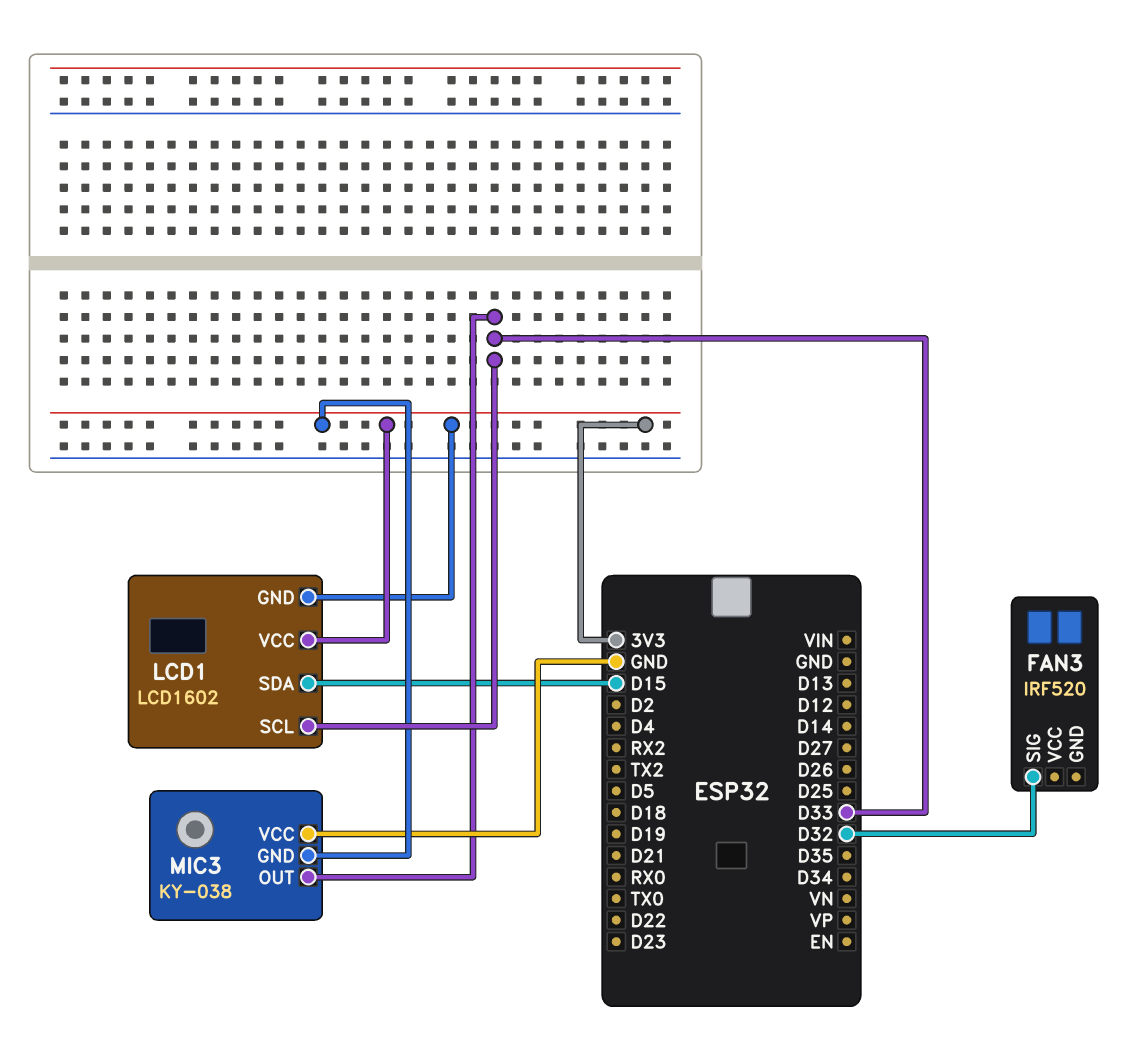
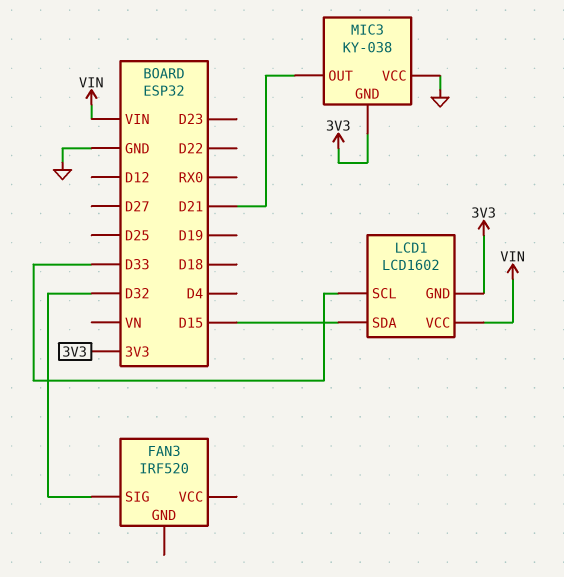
LCD1 pin VCC: 3V3 -> VIN
MIC3 pin OUT: D33 -> D21

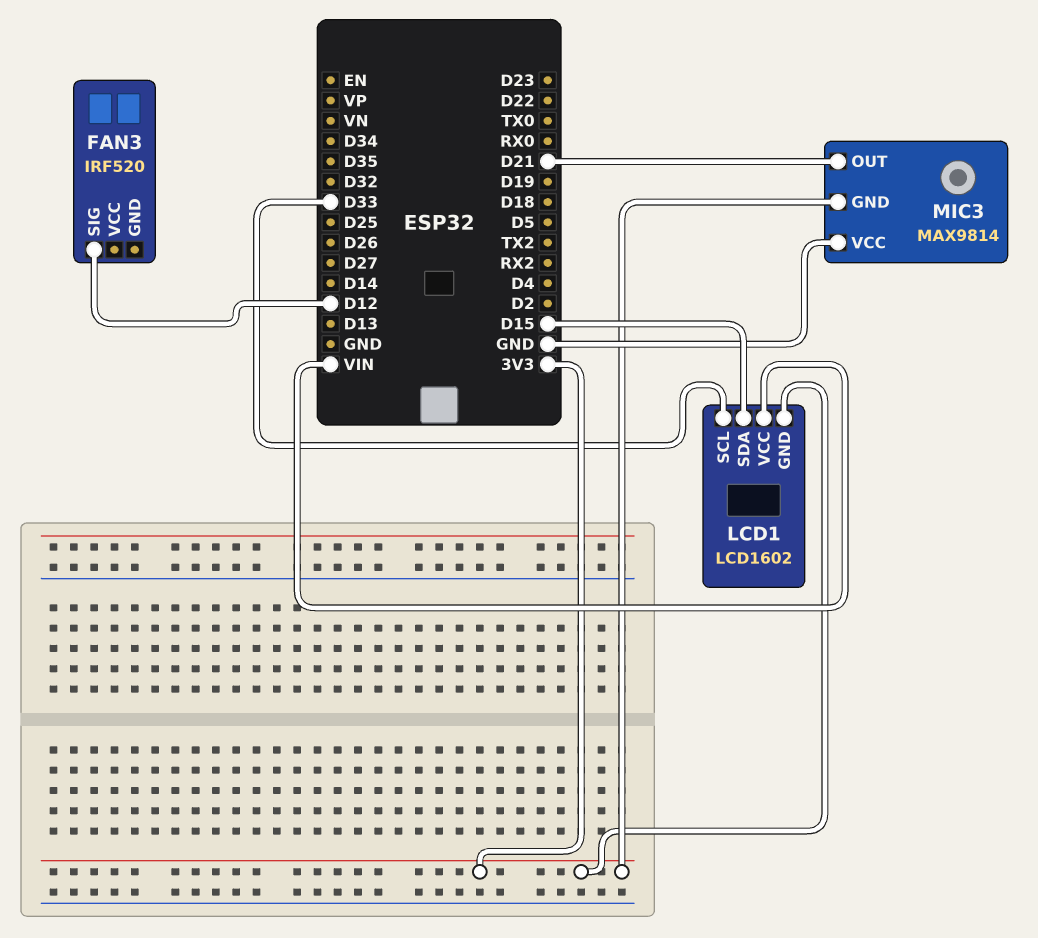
FAN3 pin SIG: D32 -> D12
MIC3: KY-038 -> MAX9814

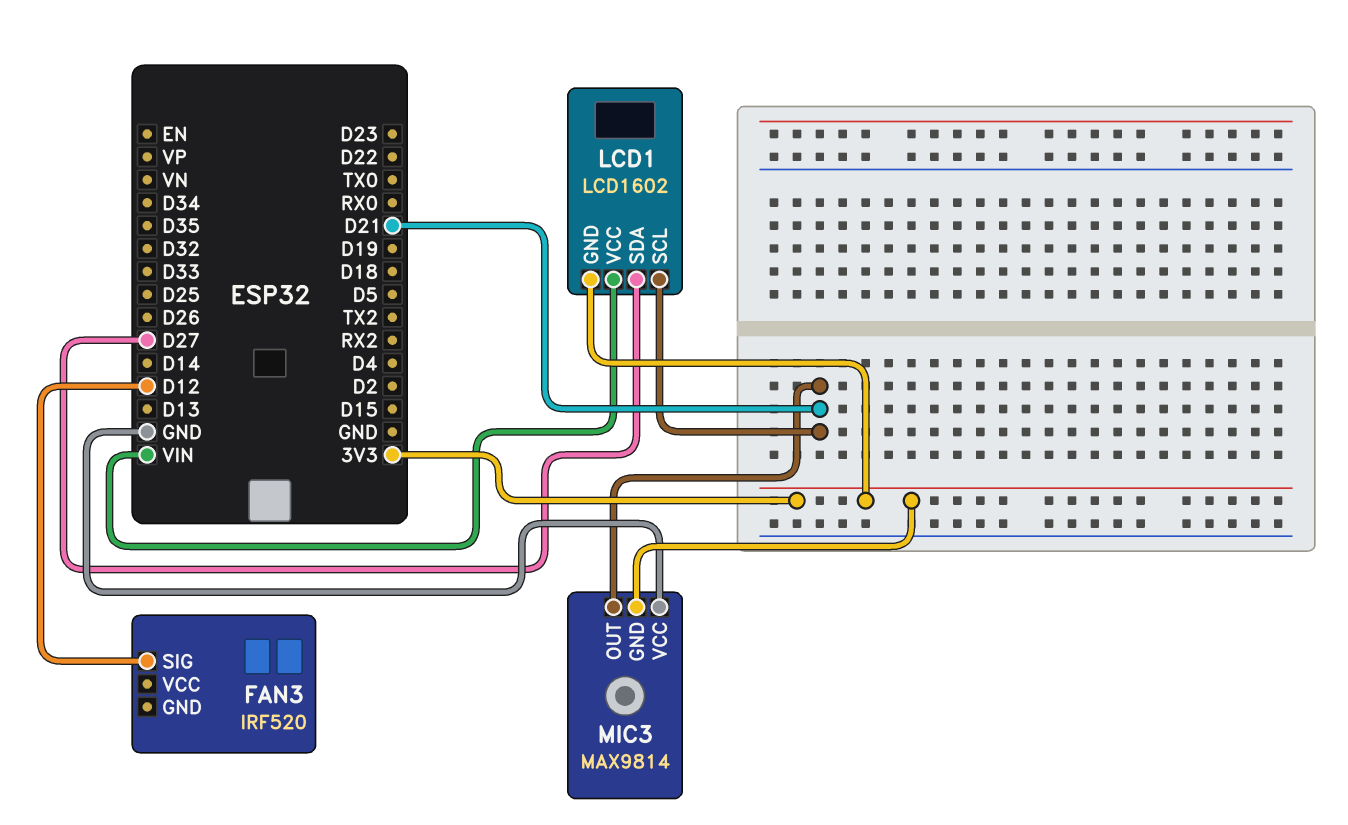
LCD1 pin SCL: D33 -> D21
LCD1 pin SDA: D15 -> D27

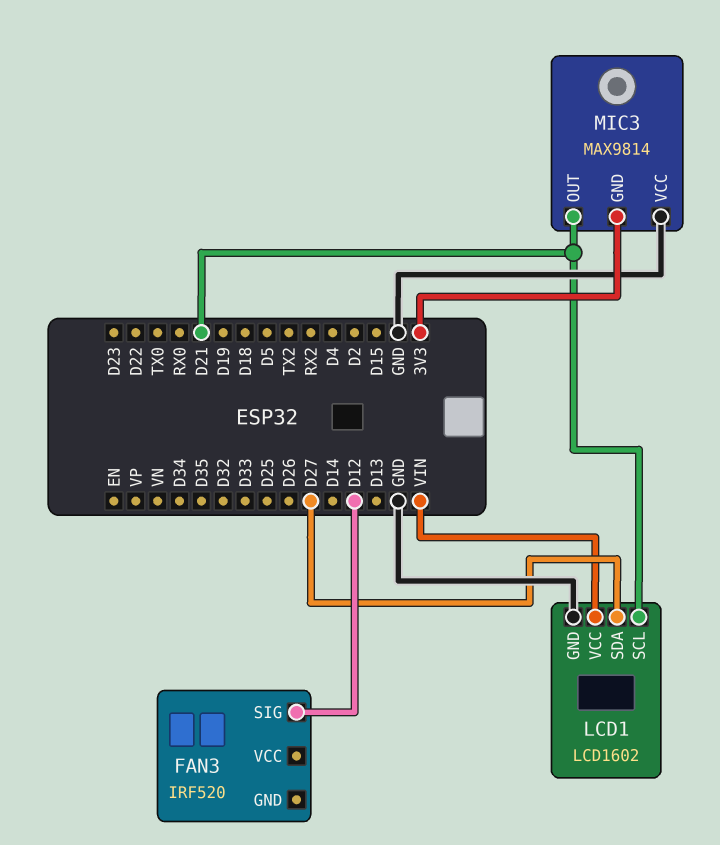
LCD1 pin GND: 3V3 -> GND

